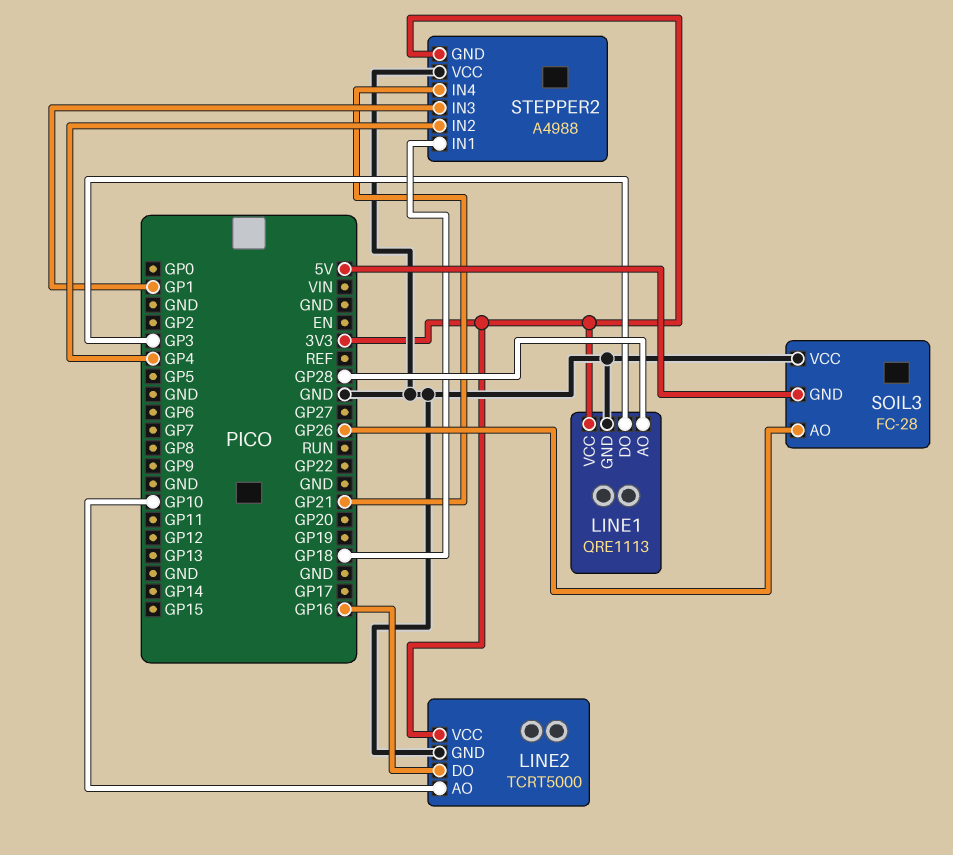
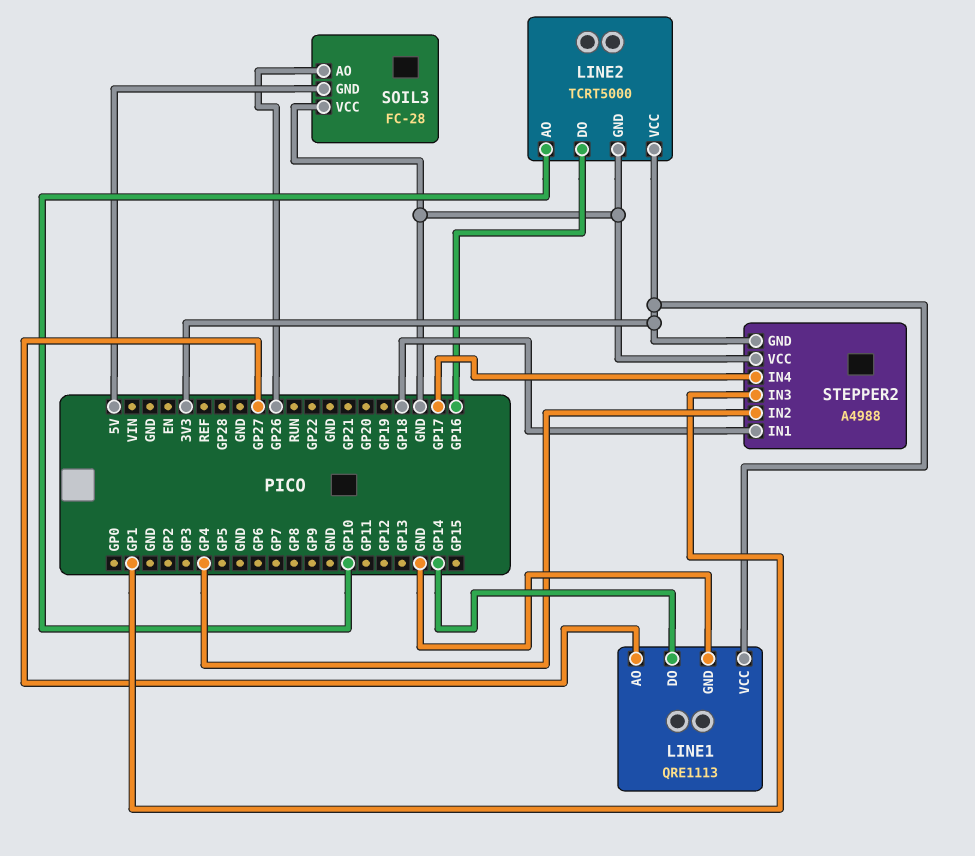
LINE1 pin AO: GP28 -> GP27
LINE1 pin DO: GP3 -> GP14
STEPPER2 pin IN4: GP21 -> GP17

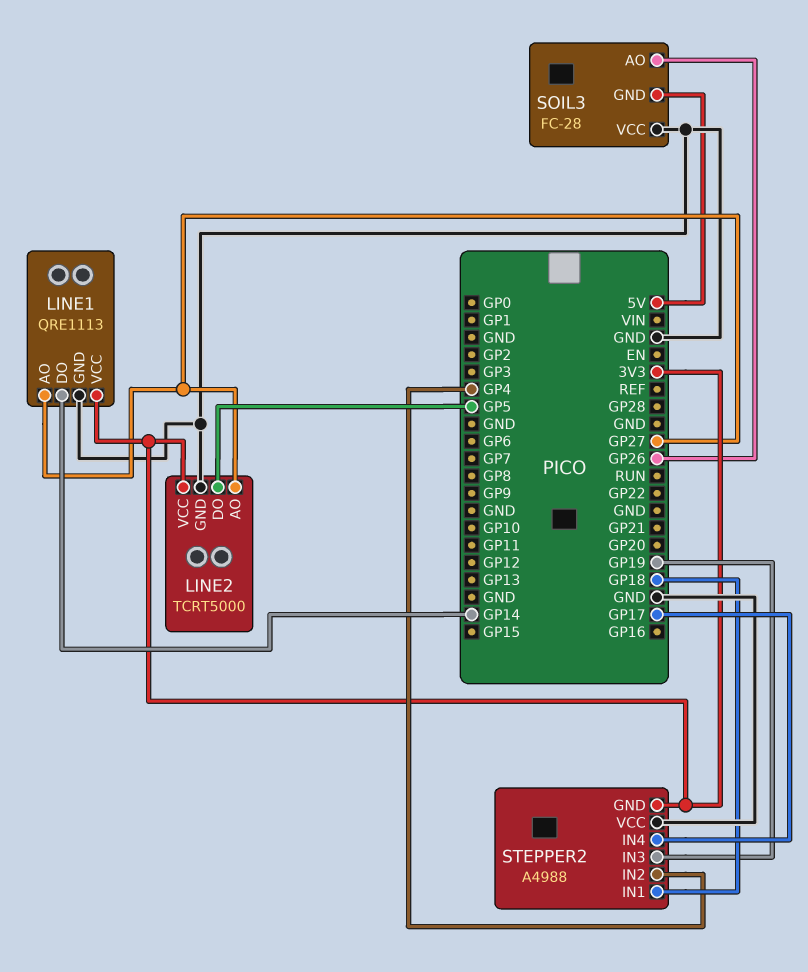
LINE2 pin AO: GP10 -> GP27
LINE2 pin DO: GP16 -> GP5
STEPPER2 pin IN3: GP1 -> GP19

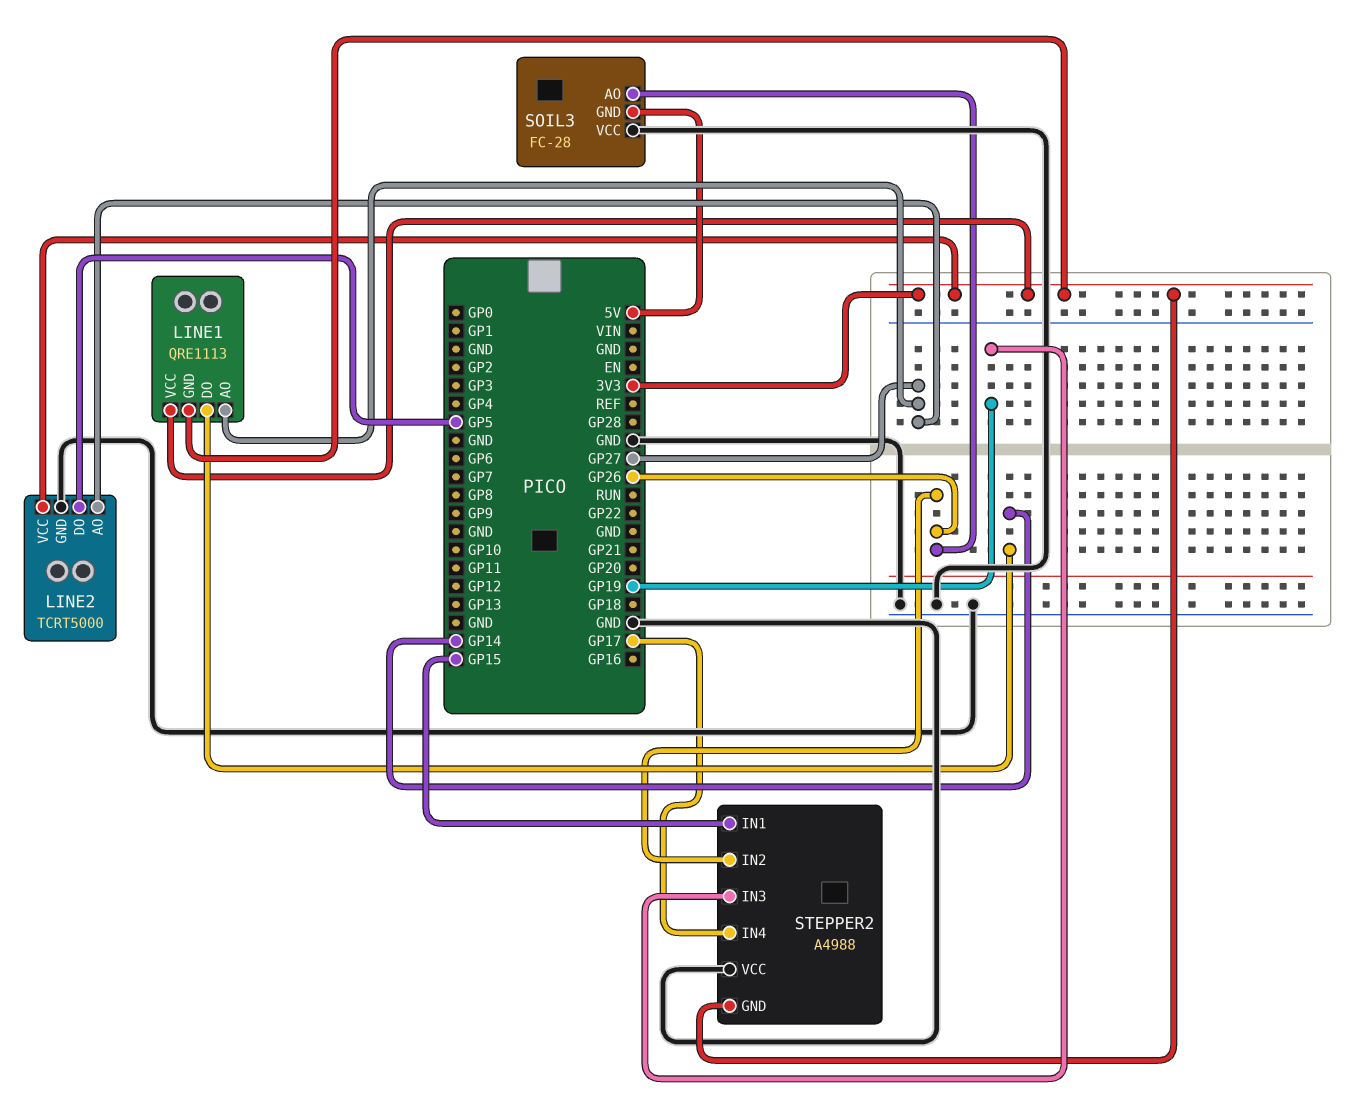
LINE1 pin GND: GND -> 3V3
STEPPER2 pin IN1: GP18 -> GP15
STEPPER2 pin IN2: GP4 -> GP26

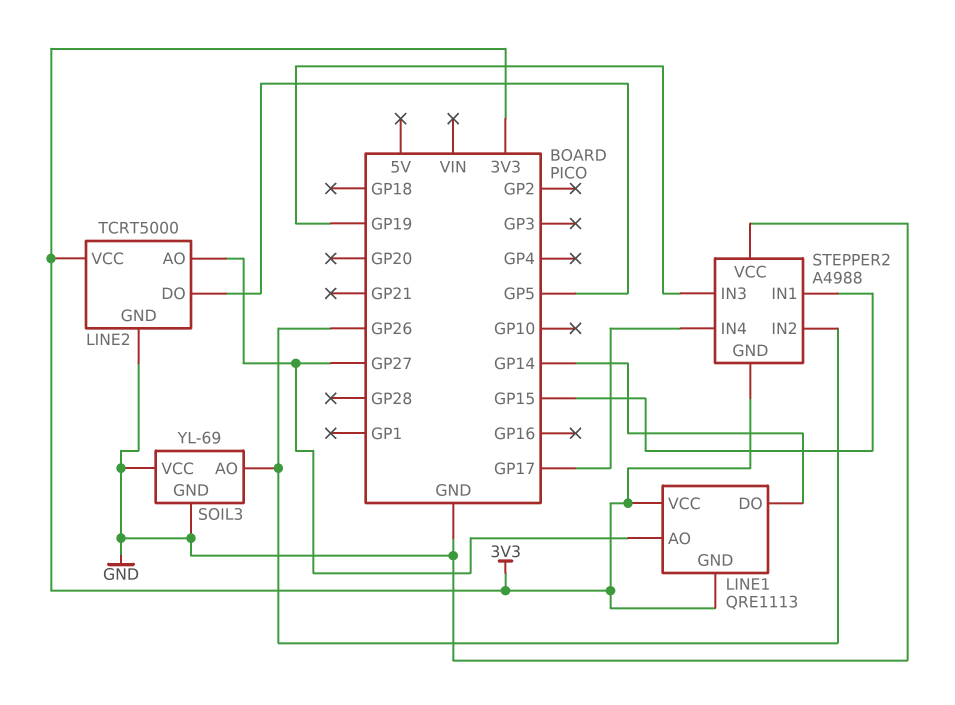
SOIL3: FC-28 -> YL-69
SOIL3 pin GND: 5V -> GND

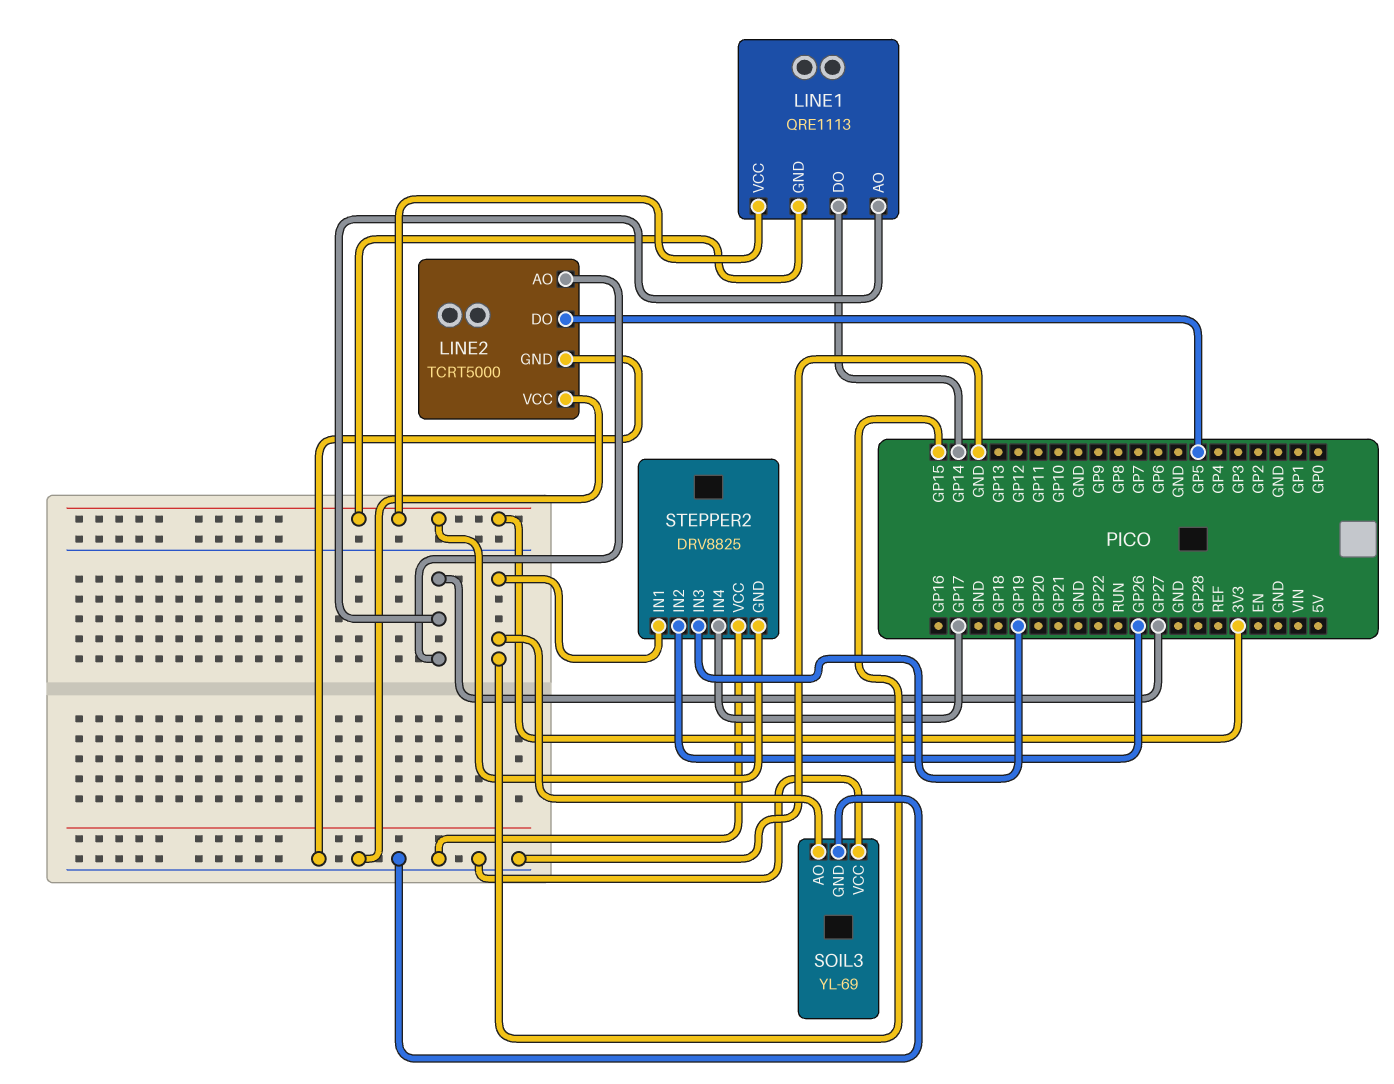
LINE2 pin VCC: 3V3 -> GND
SOIL3 pin AO: GP26 -> GP15
STEPPER2: A4988 -> DRV8825

